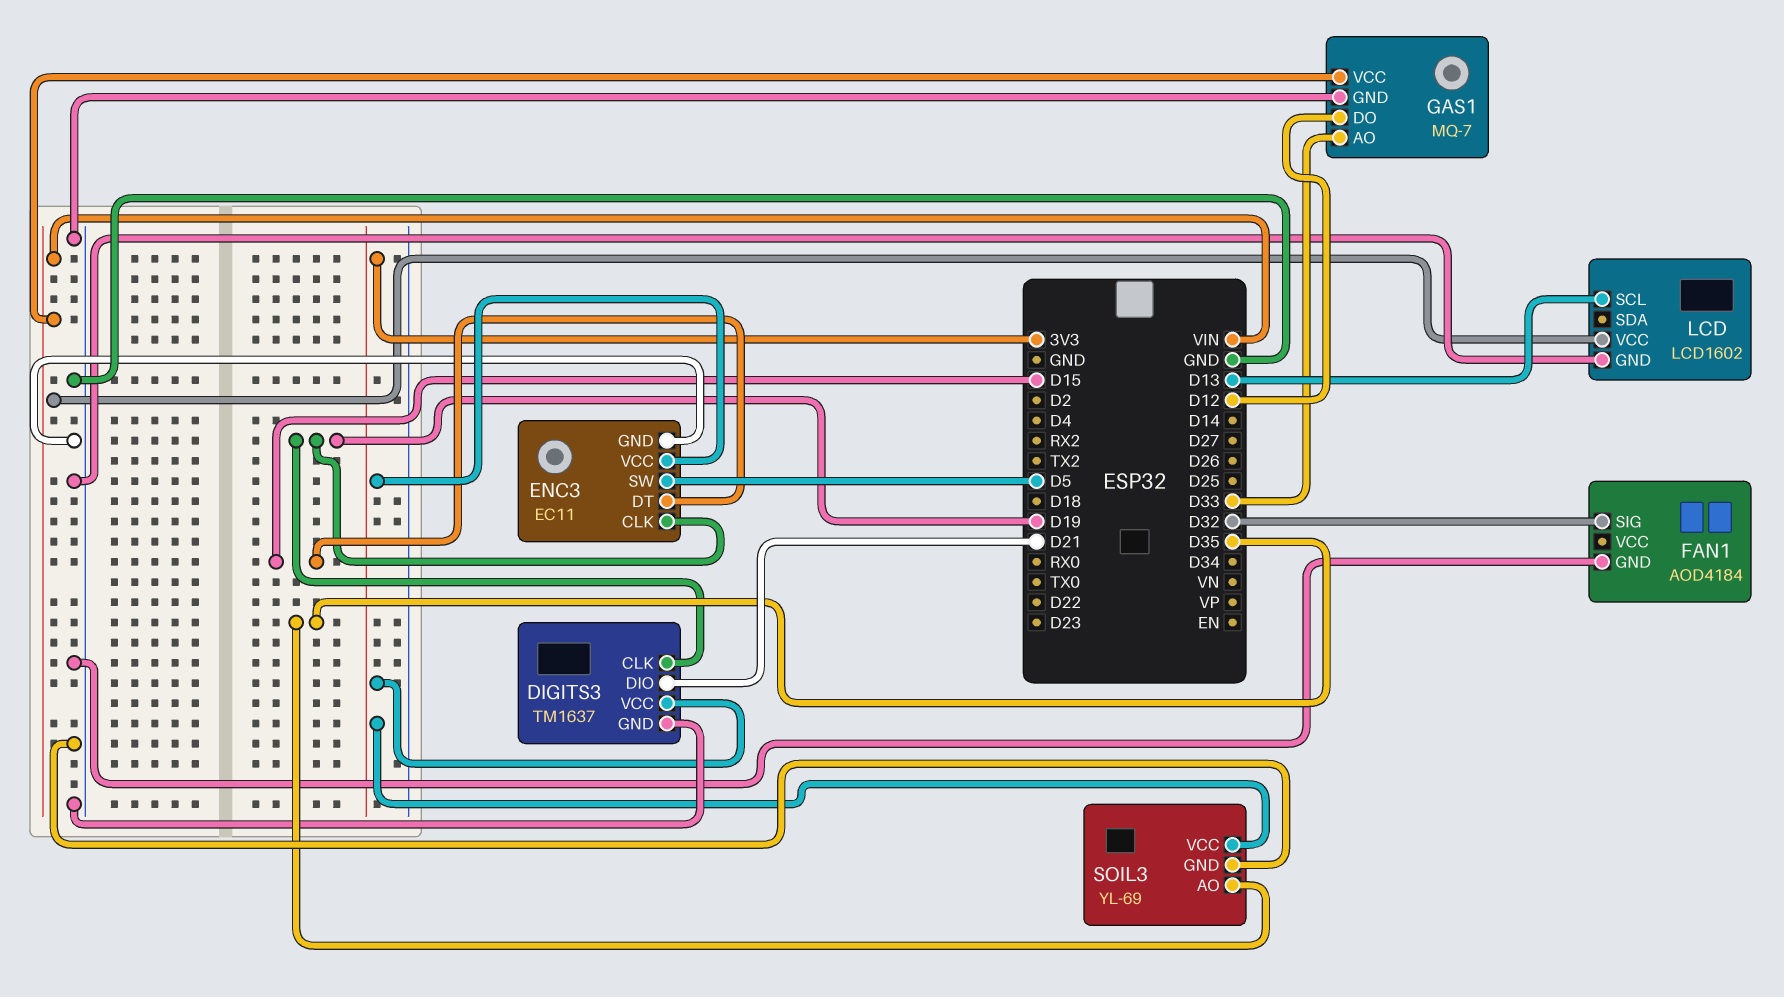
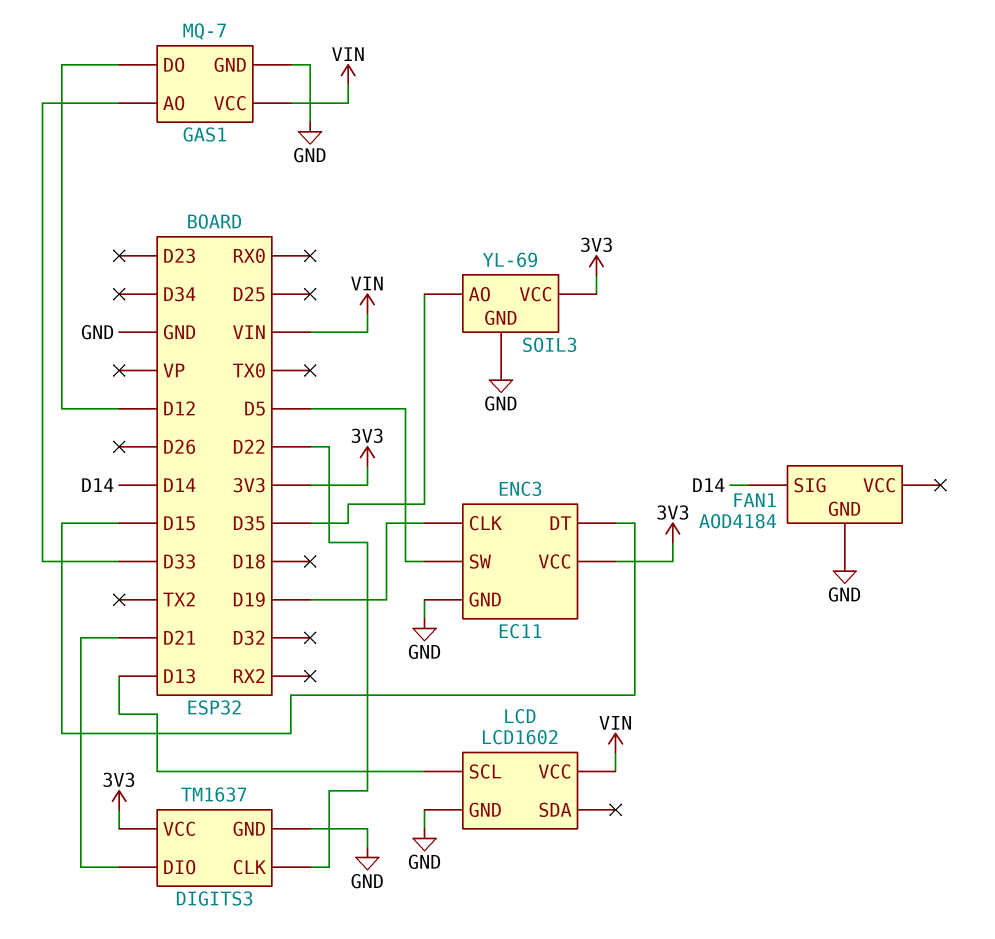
DIGITS3 pin CLK: D19 -> D22
FAN1 pin SIG: D32 -> D14

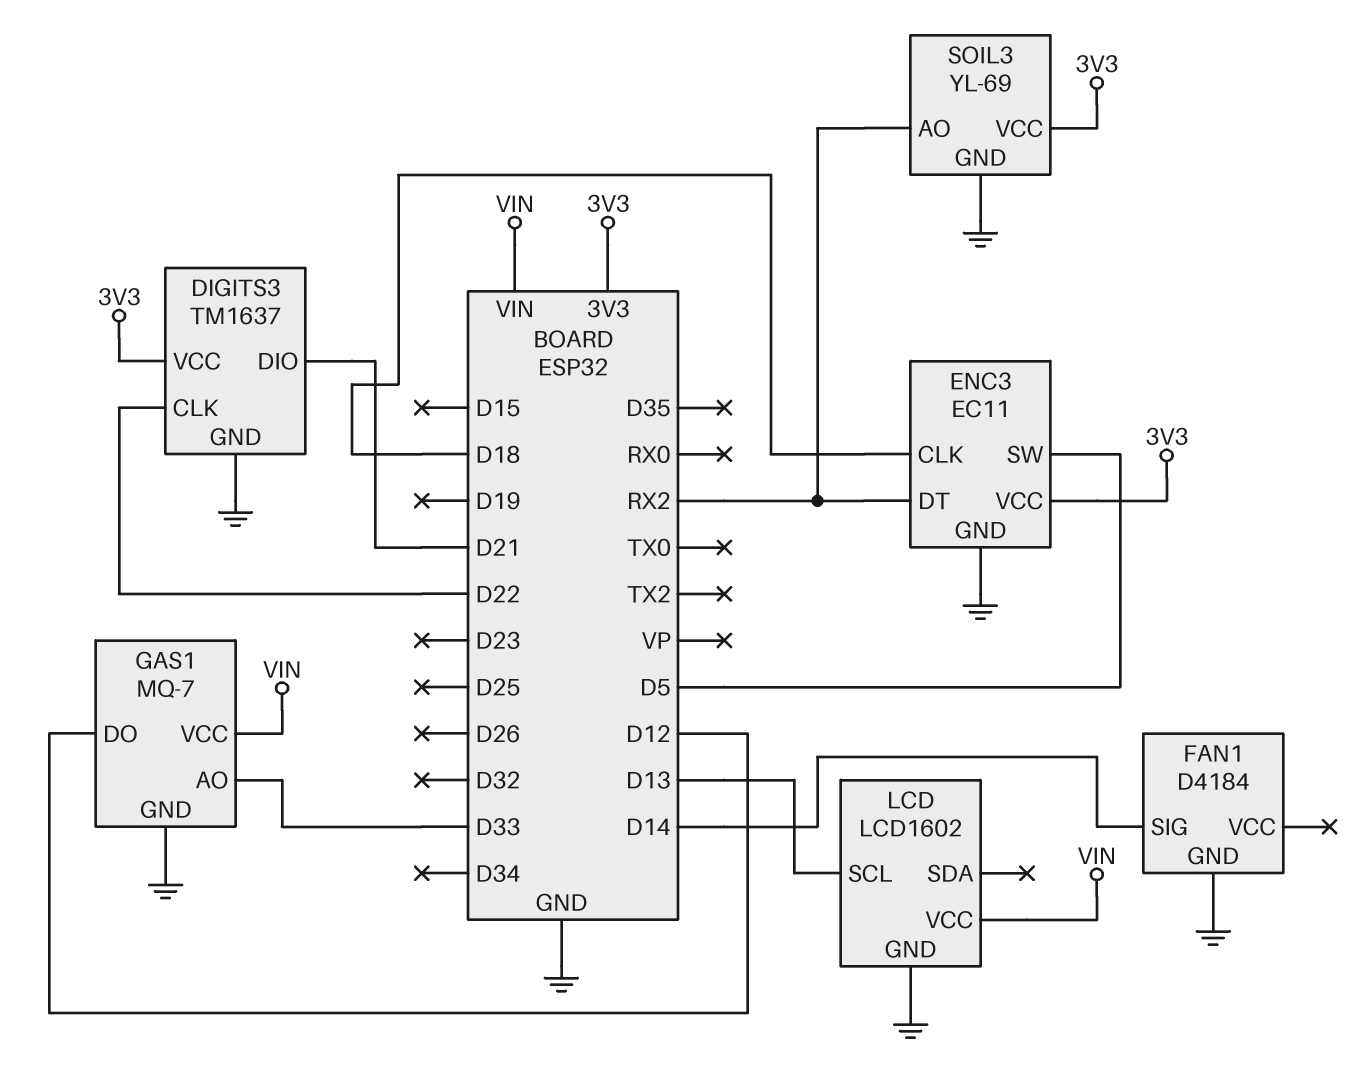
ENC3 pin CLK: D19 -> D18
ENC3 pin DT: D15 -> RX2
FAN1: AOD4184 -> D4184
SOIL3 pin AO: D35 -> RX2

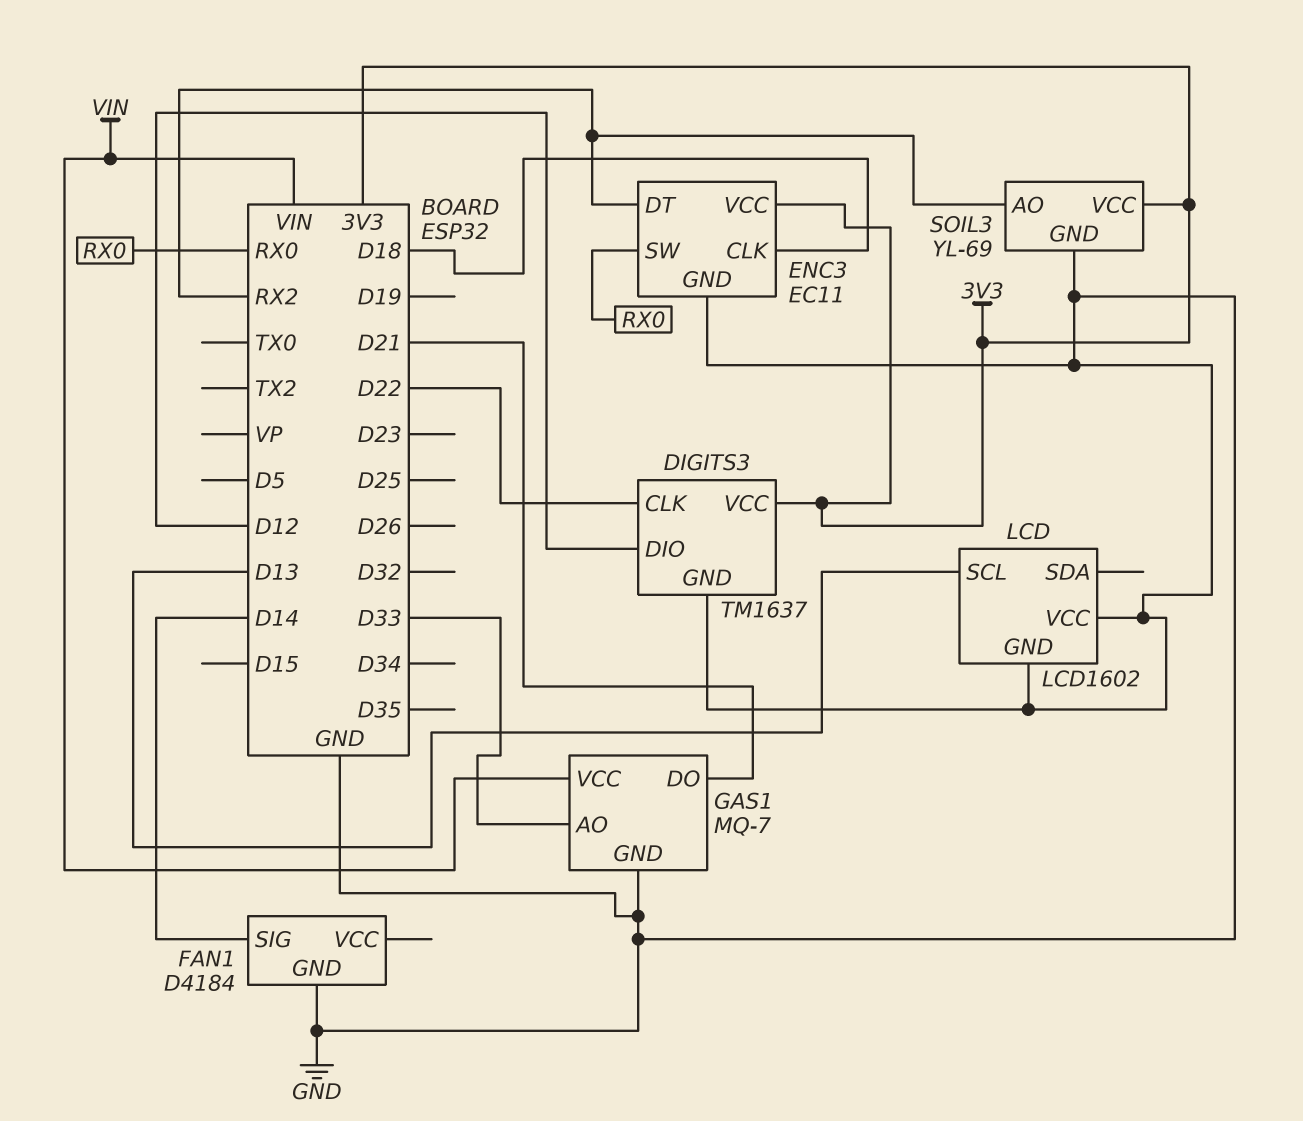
DIGITS3 pin DIO: D21 -> D12
ENC3 pin SW: D5 -> RX0
GAS1 pin DO: D12 -> D21
LCD pin VCC: VIN -> GND

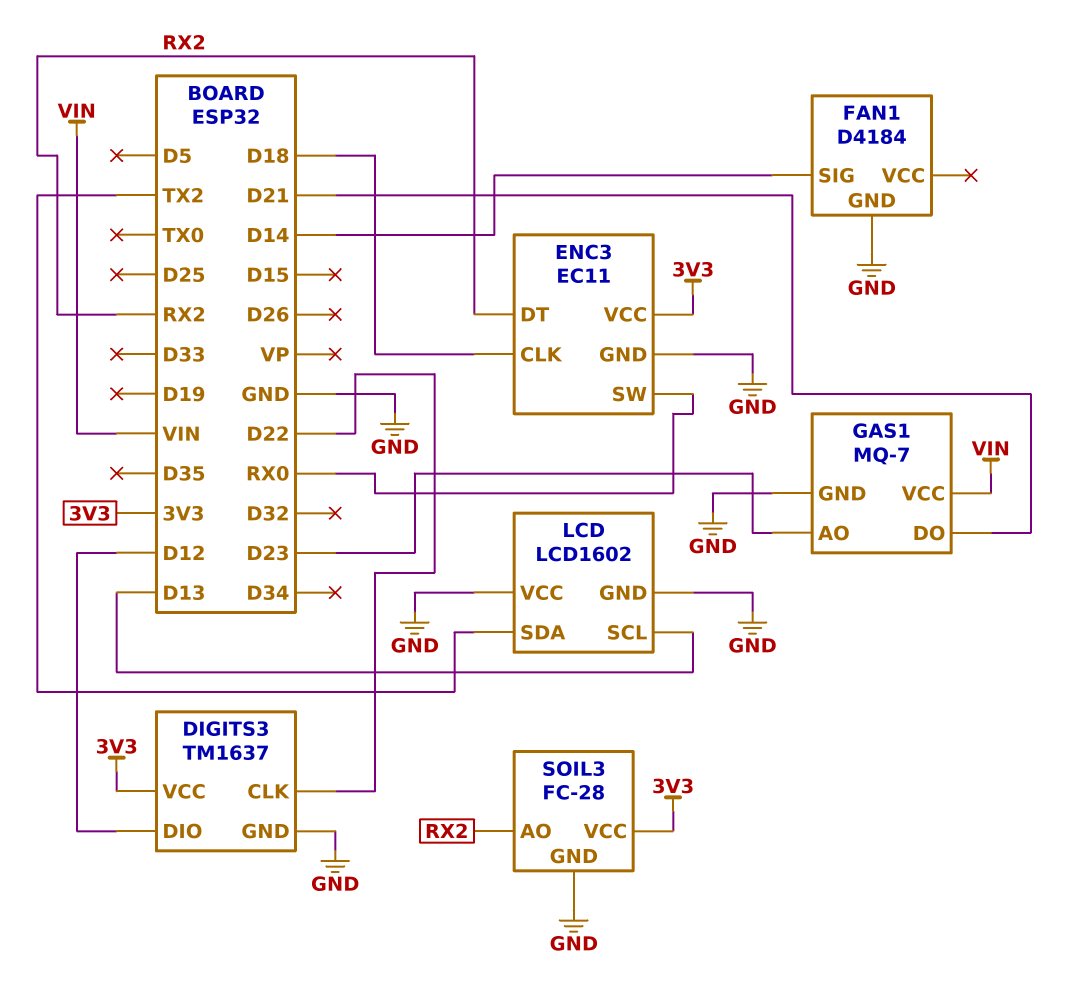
GAS1 pin AO: D33 -> D23
LCD pin SDA: none -> TX2
SOIL3: YL-69 -> FC-28

